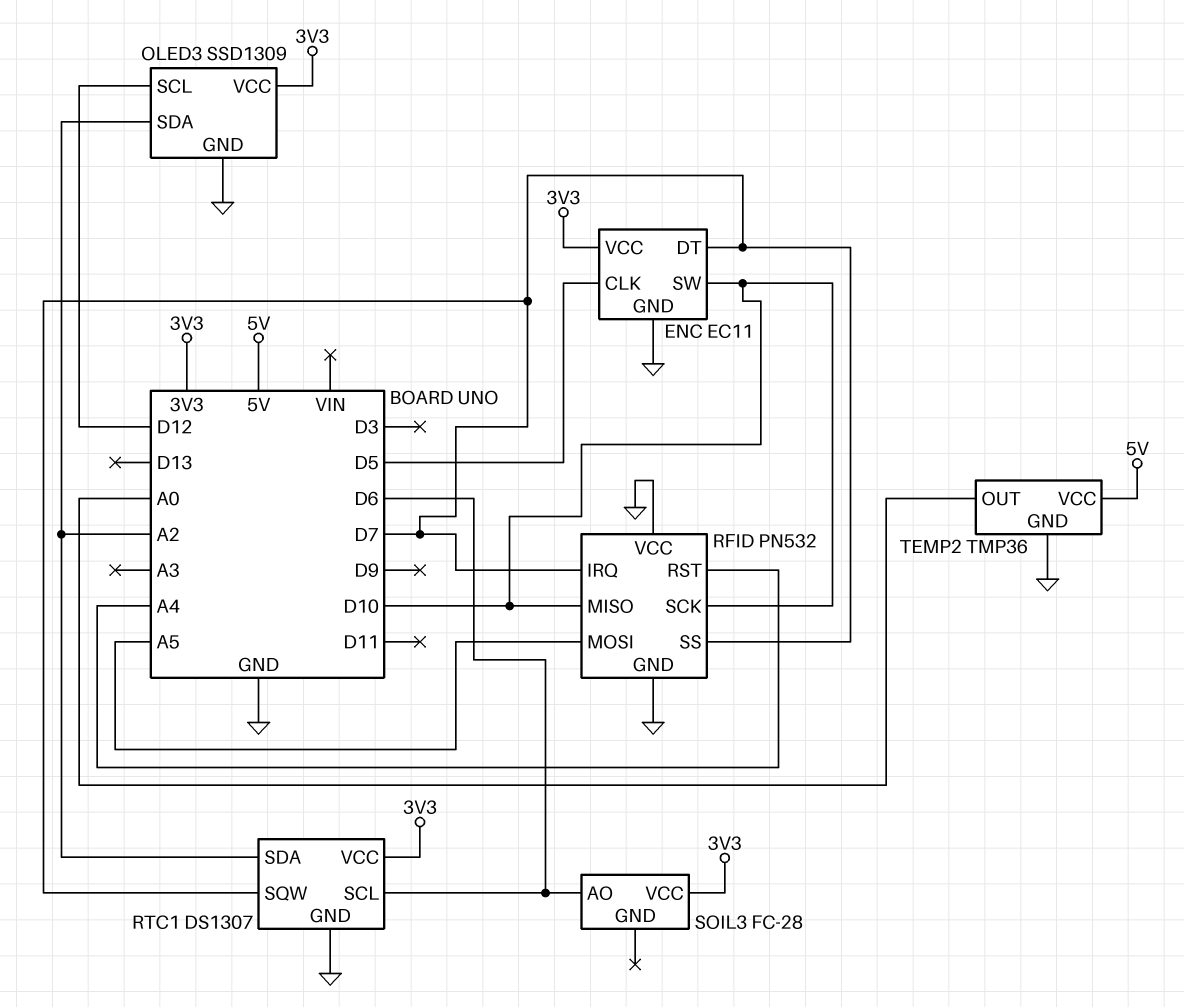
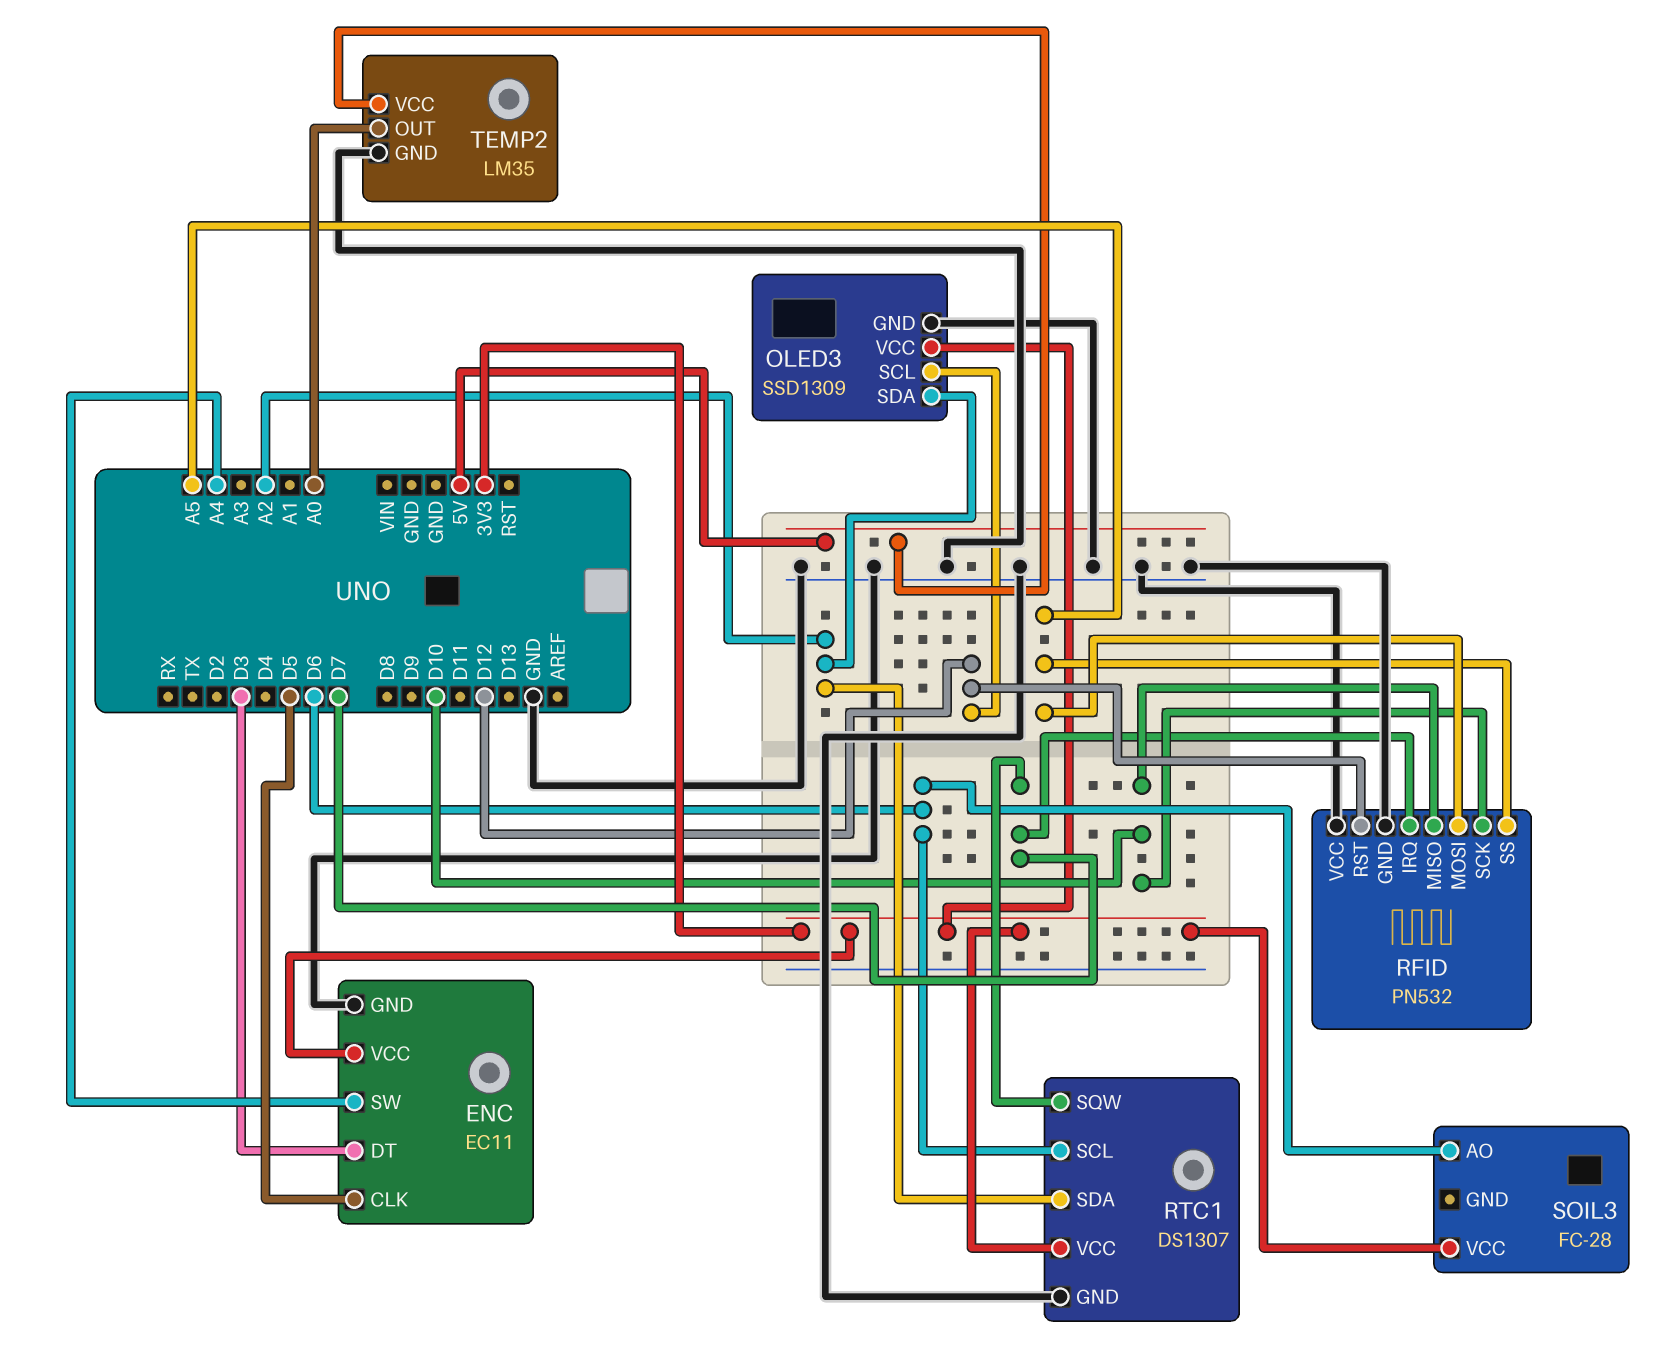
ENC pin DT: D7 -> D3
ENC pin SW: D10 -> A4
RFID pin RST: A4 -> D12
RFID pin SS: D7 -> A5
TEMP2: TMP36 -> LM35

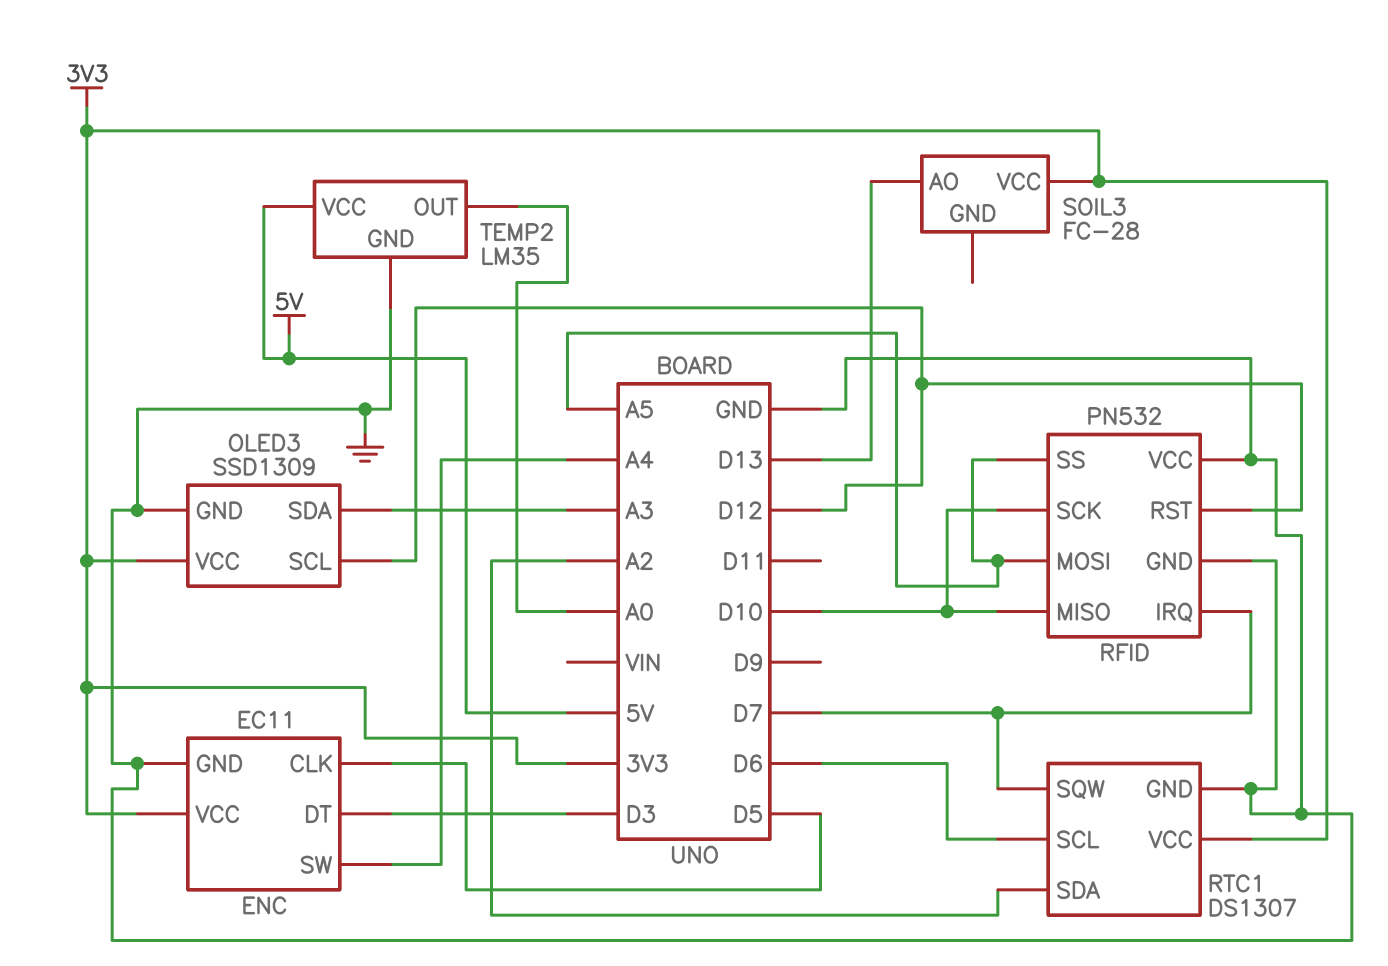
OLED3 pin SDA: A2 -> A3
SOIL3 pin AO: D6 -> D13

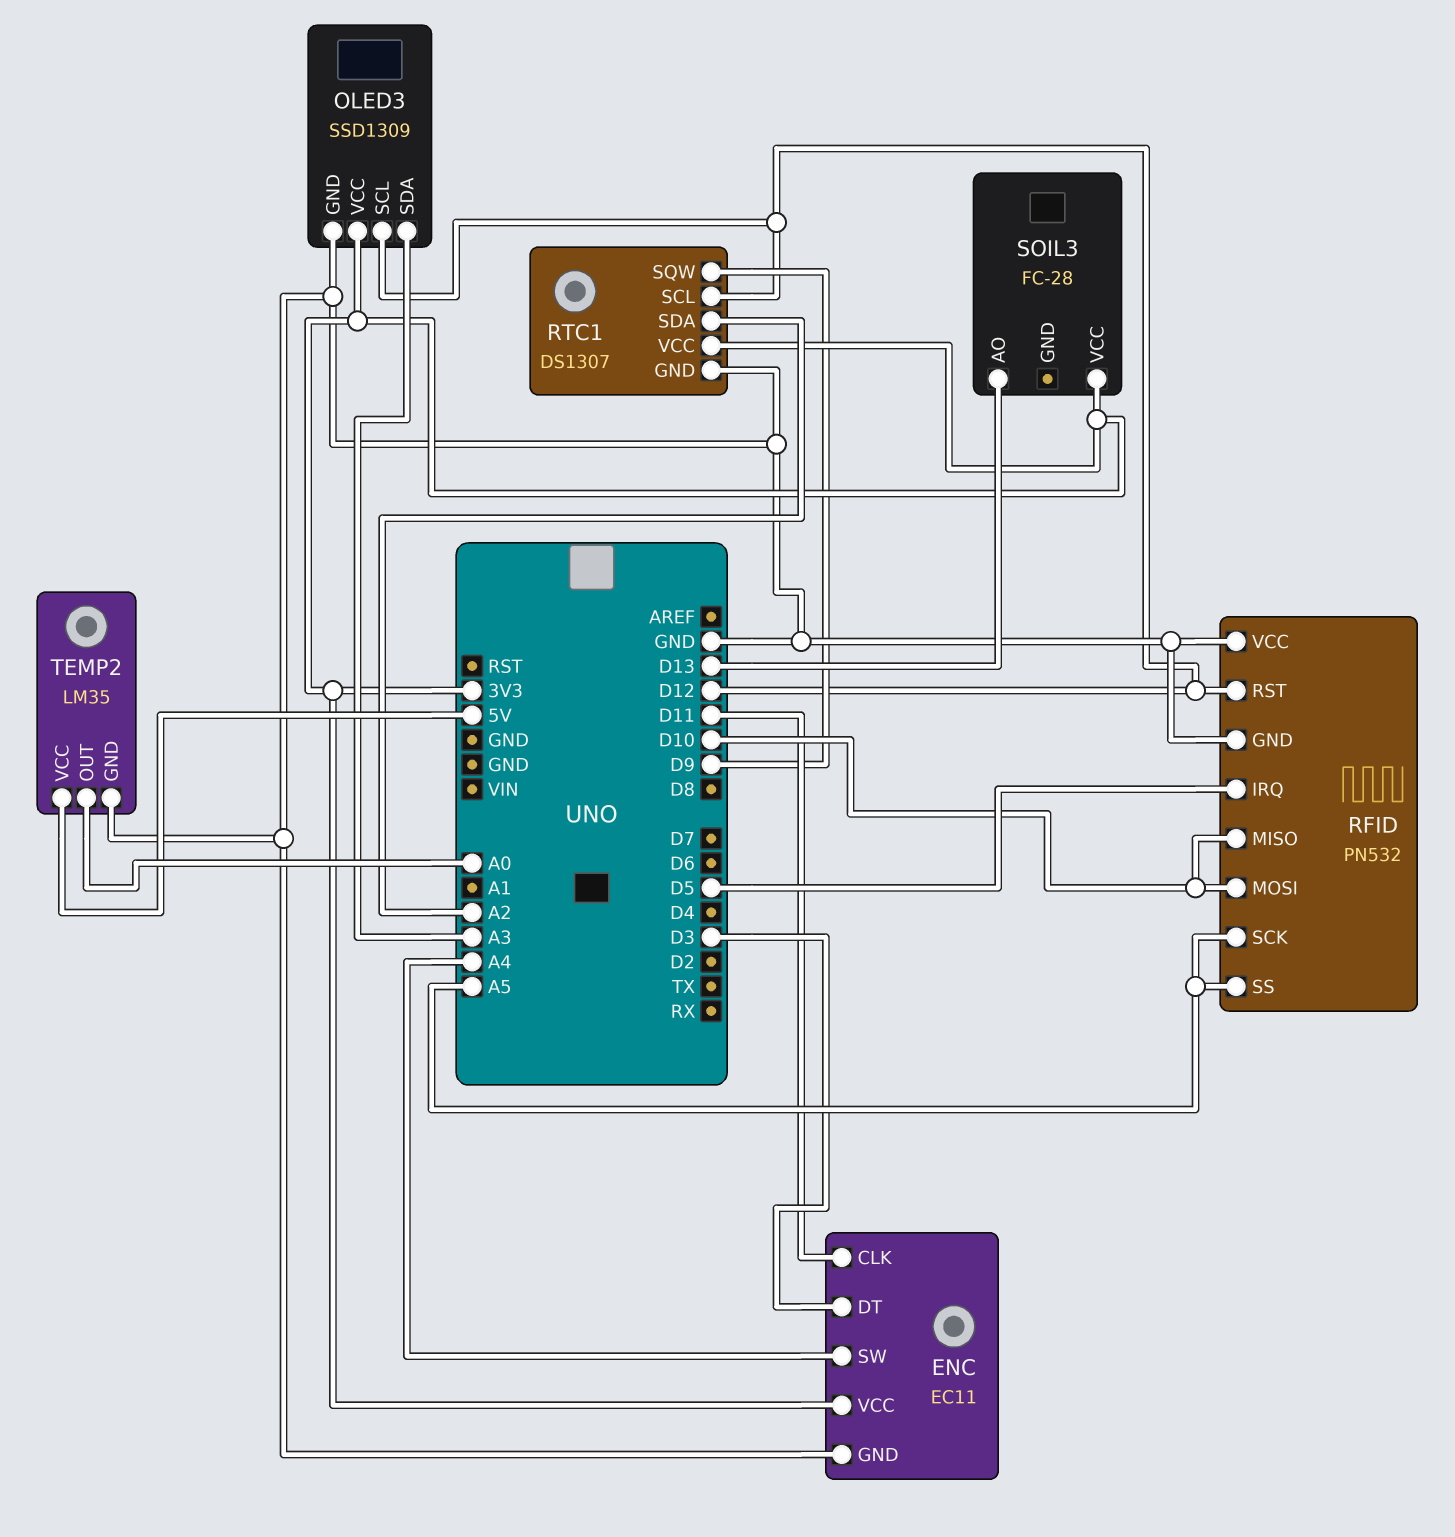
ENC pin CLK: D5 -> D11
RFID pin IRQ: D7 -> D5
RFID pin MOSI: A5 -> D10
RFID pin SCK: D10 -> A5
RTC1 pin SCL: D6 -> D12
RTC1 pin SQW: D7 -> D9

